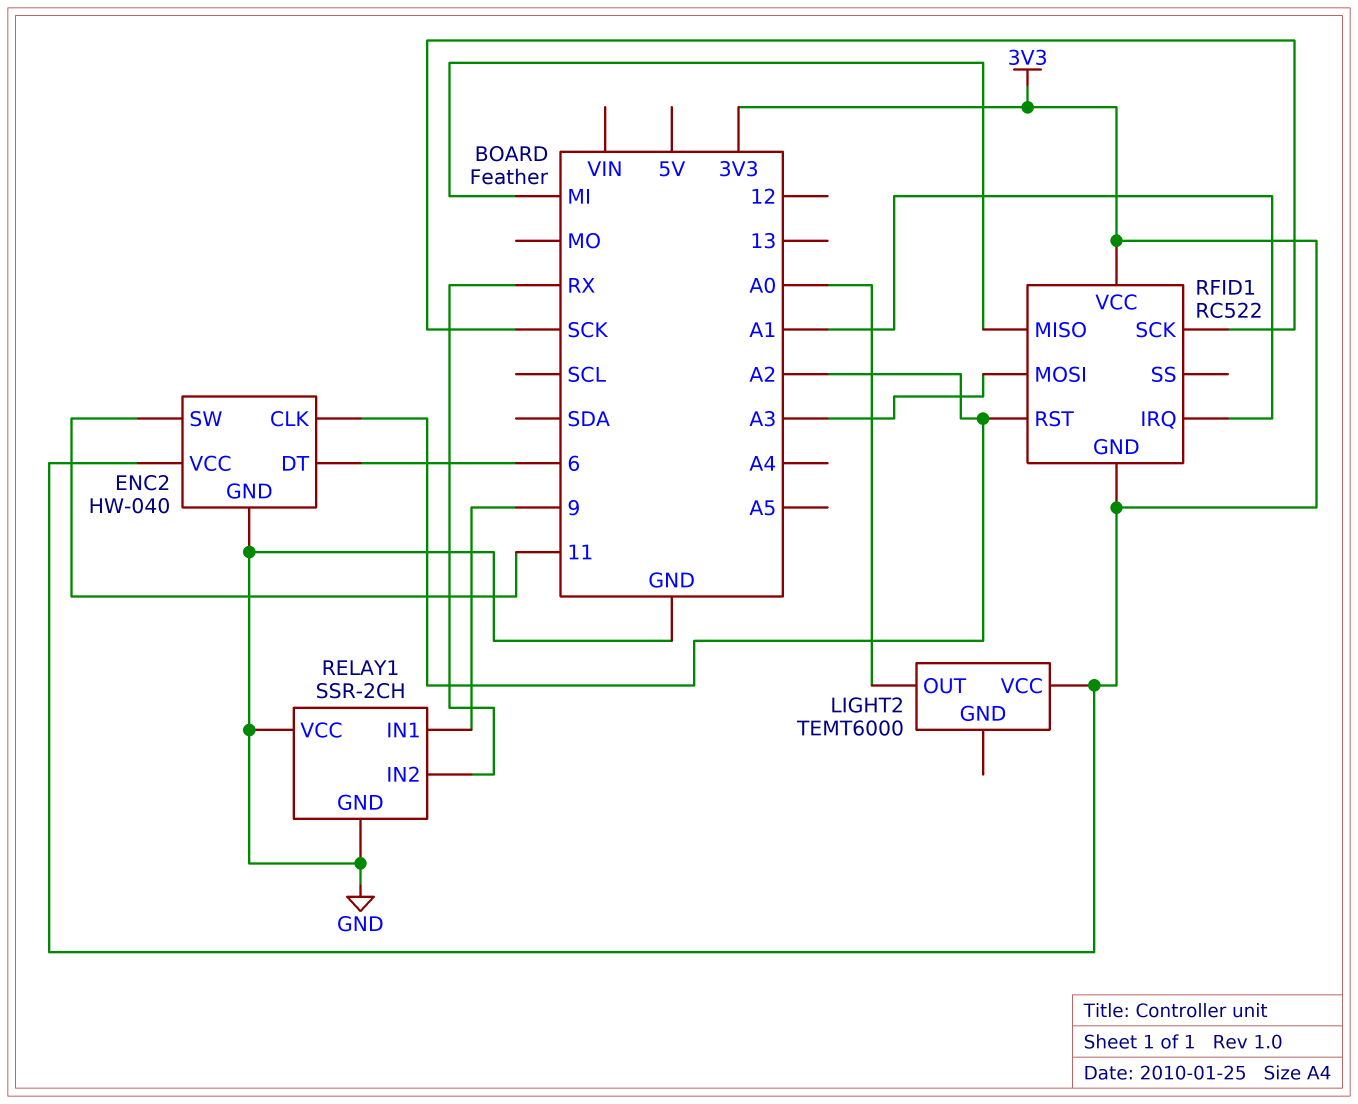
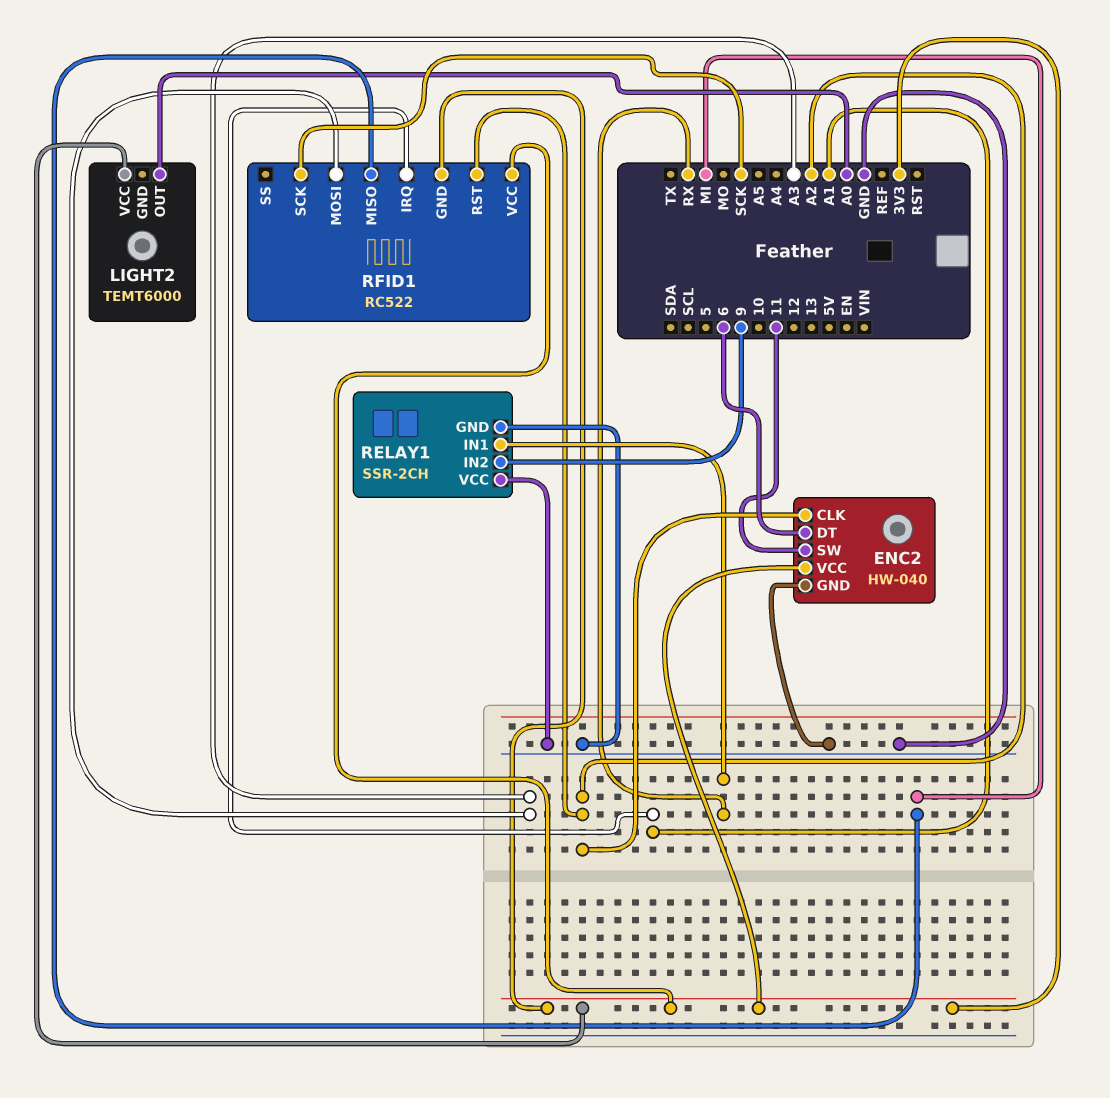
RELAY1 pin IN1: 9 -> RX
RELAY1 pin IN2: RX -> 9

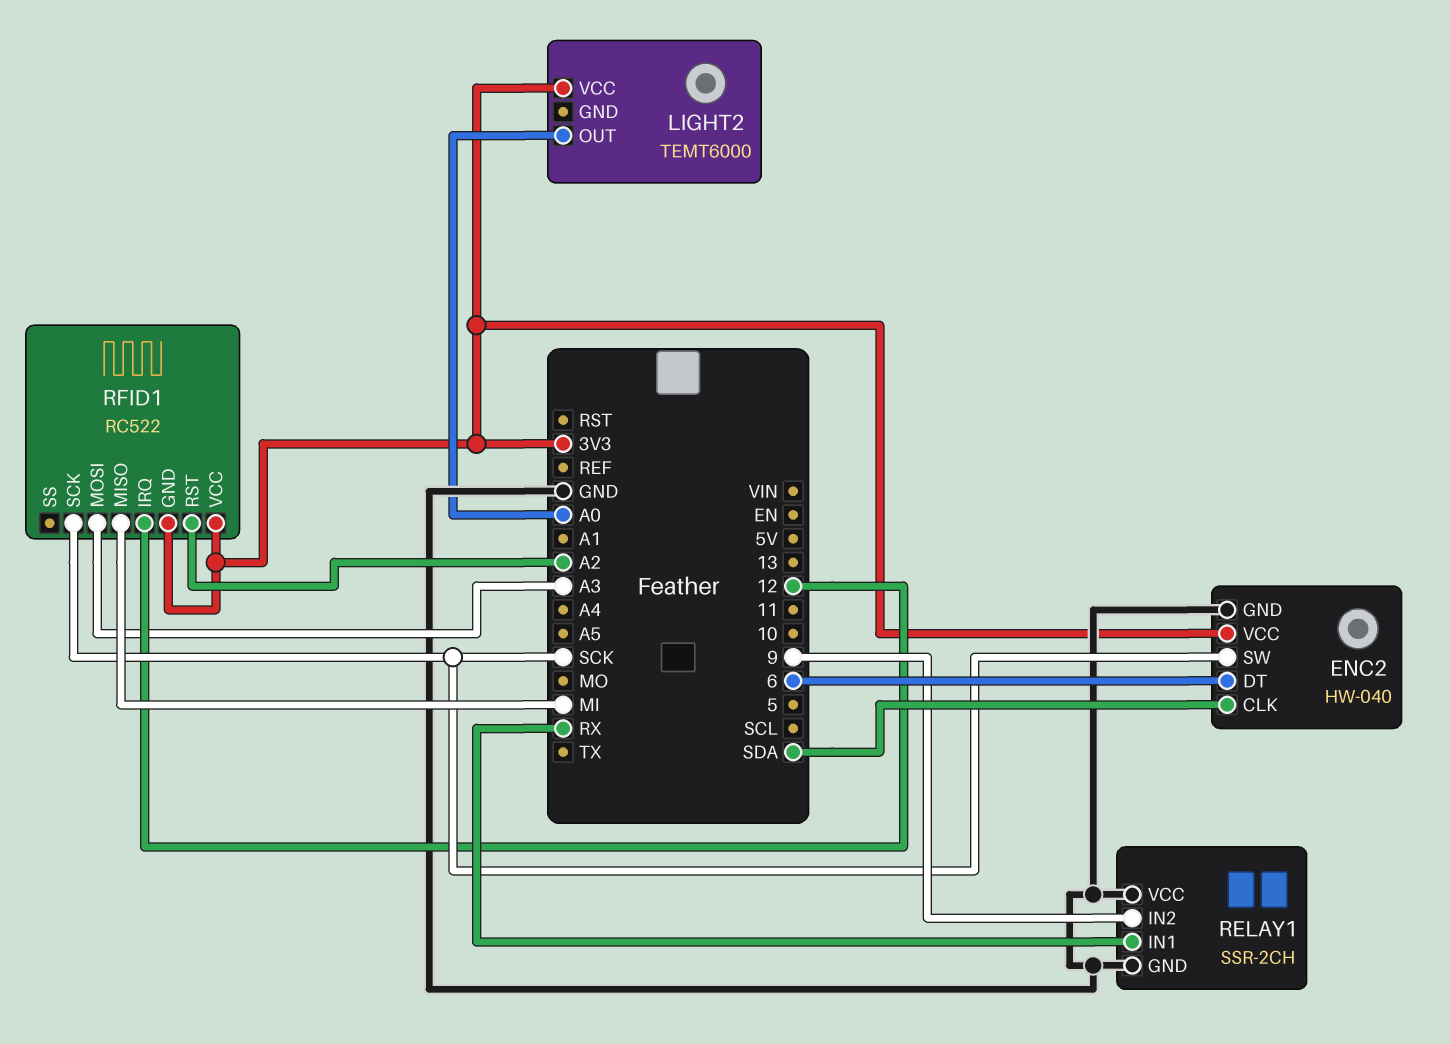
ENC2 pin CLK: A2 -> SDA
ENC2 pin SW: 11 -> SCK
RFID1 pin IRQ: A1 -> 12

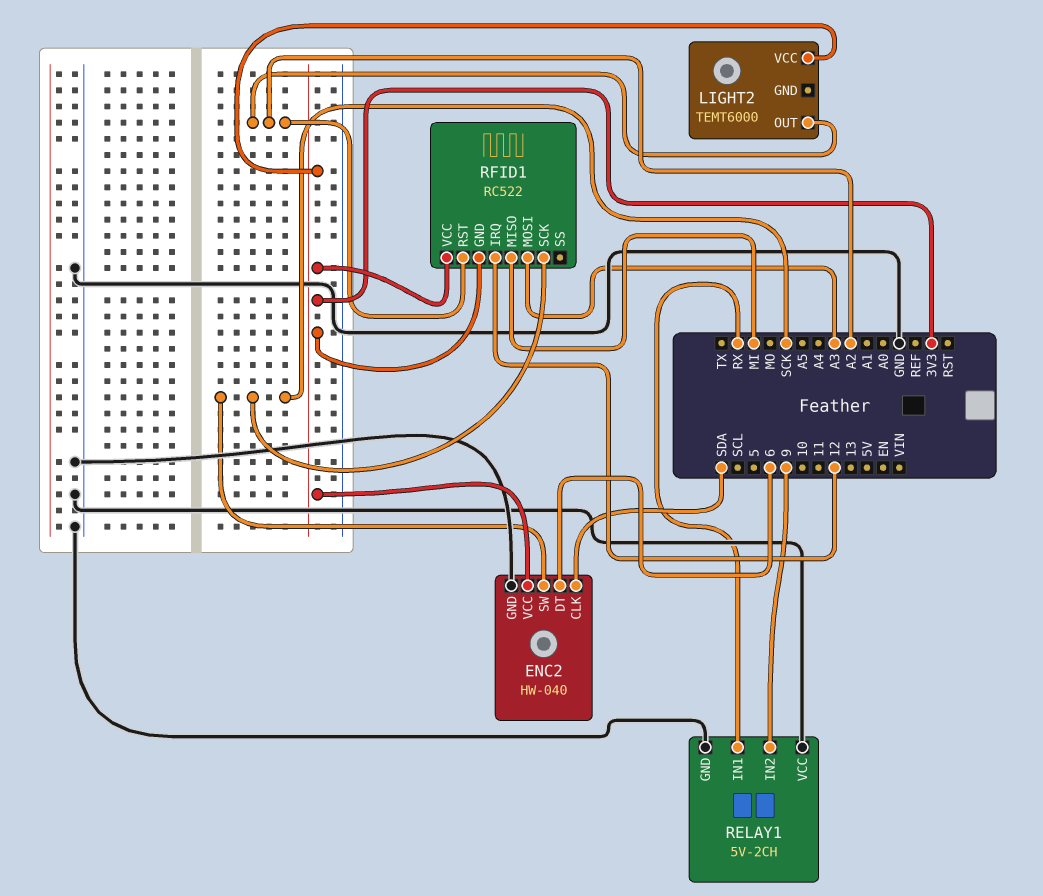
LIGHT2 pin OUT: A0 -> A2
RELAY1: SSR-2CH -> 5V-2CH

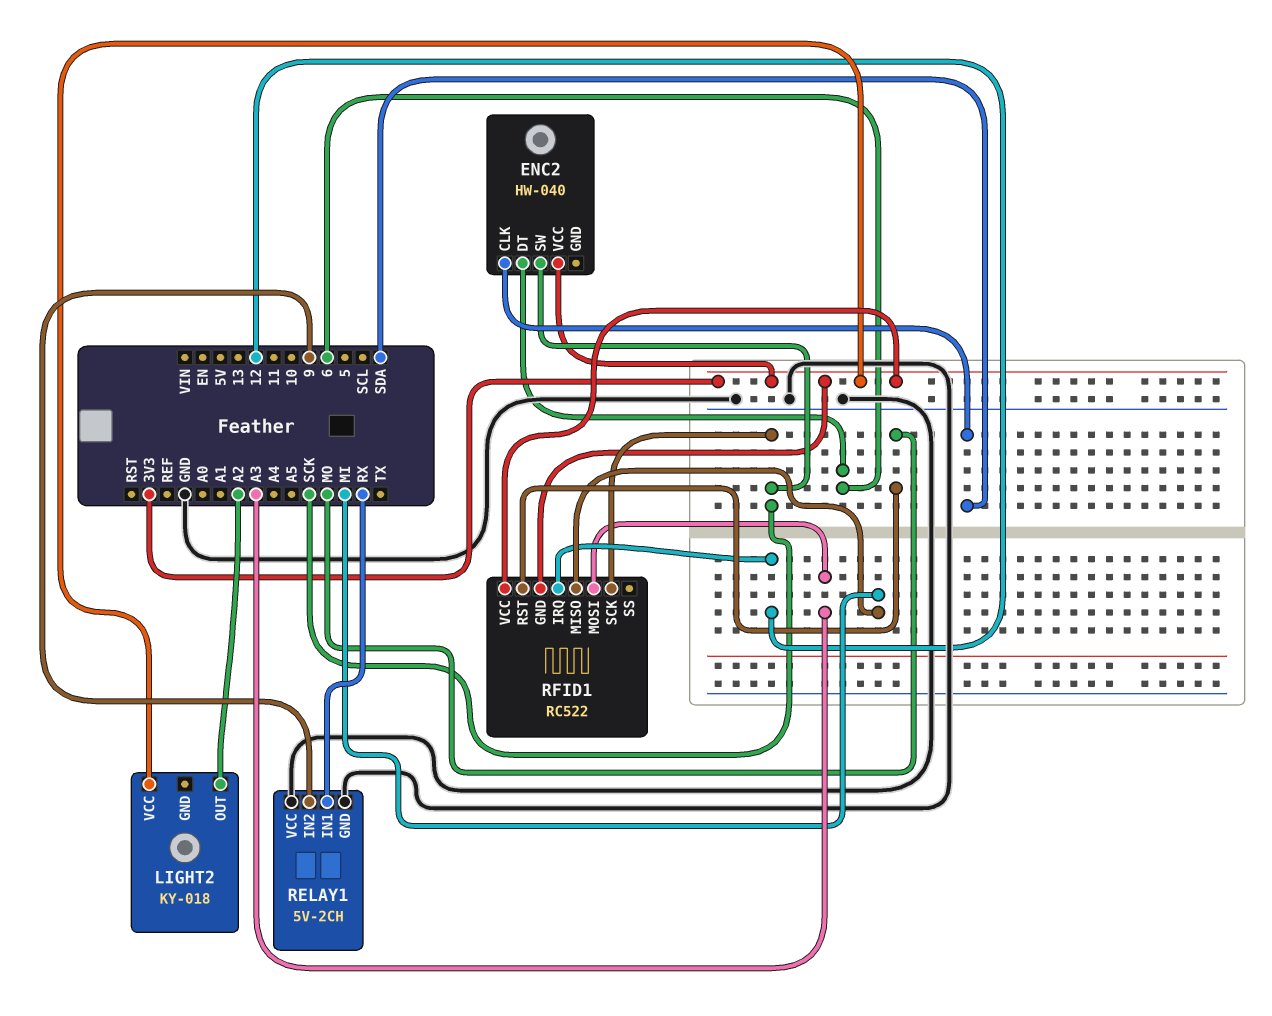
ENC2 pin GND: GND -> none
LIGHT2: TEMT6000 -> KY-018
RFID1 pin RST: A2 -> MO

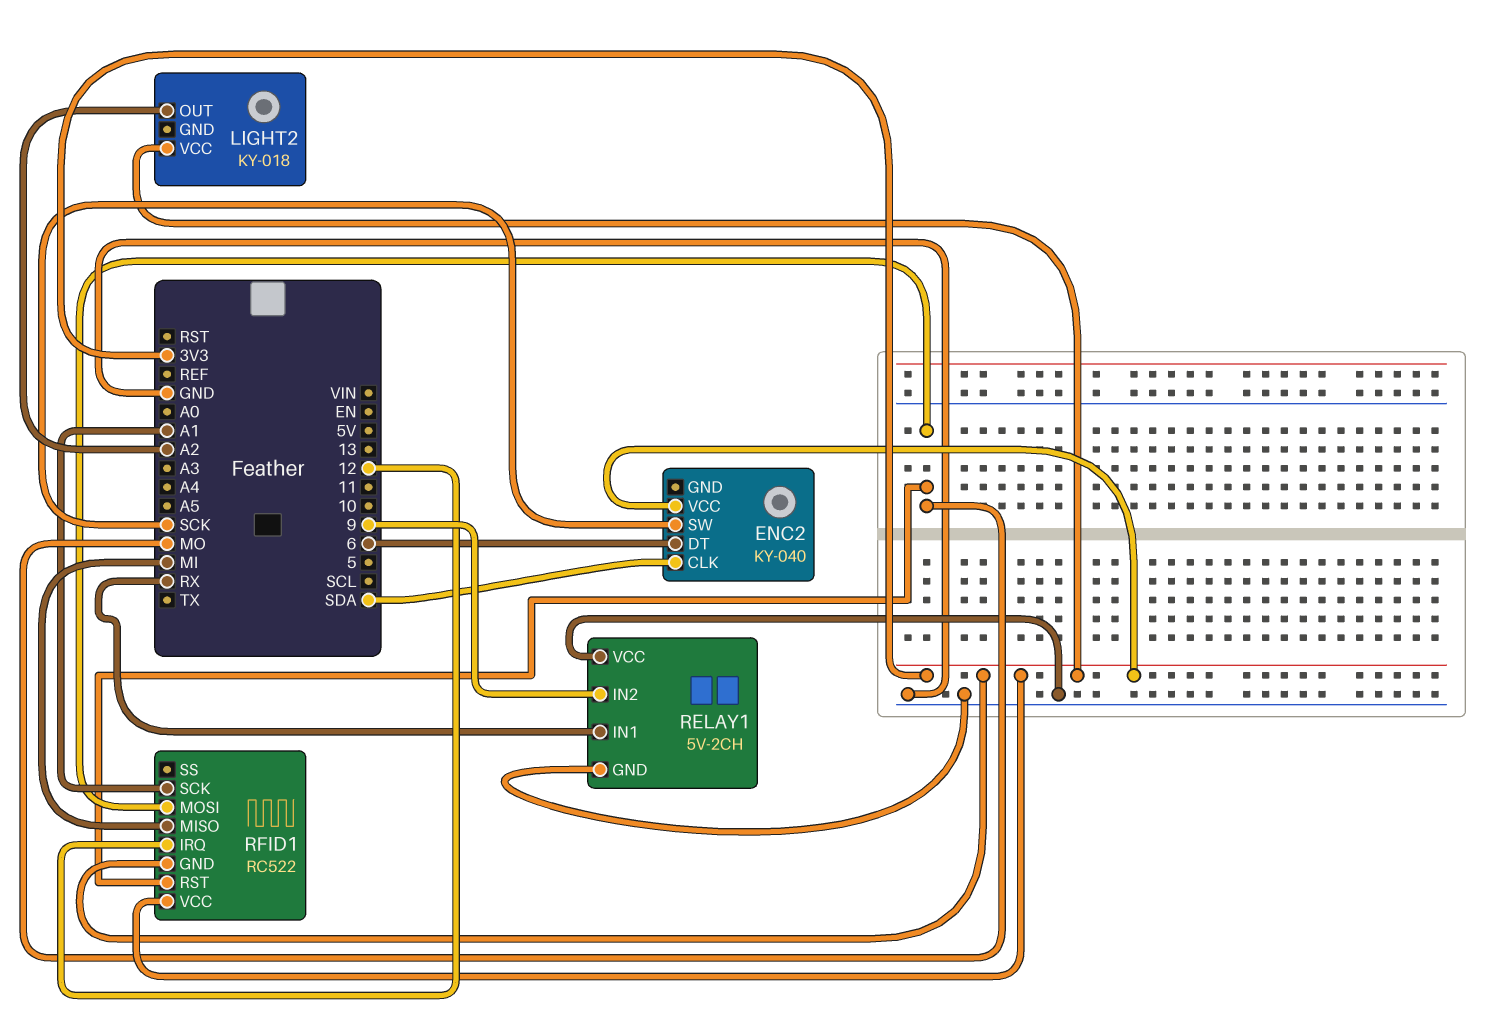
ENC2: HW-040 -> KY-040
RFID1 pin MOSI: A3 -> MO
RFID1 pin SCK: SCK -> A1

